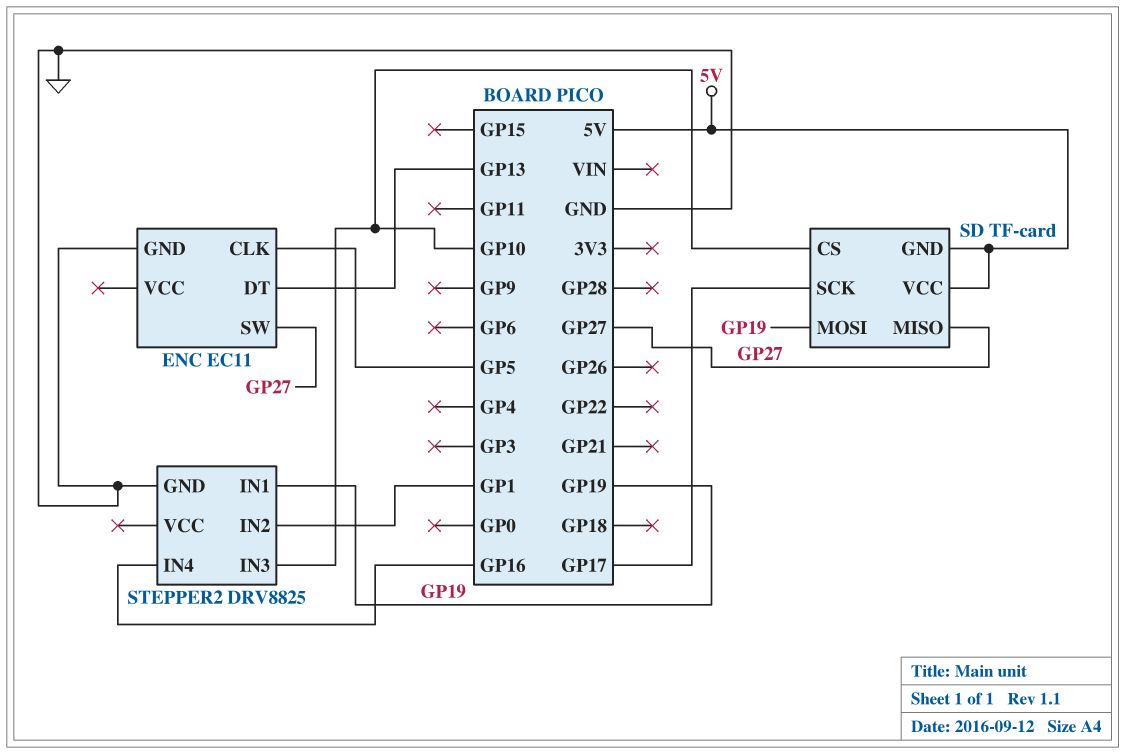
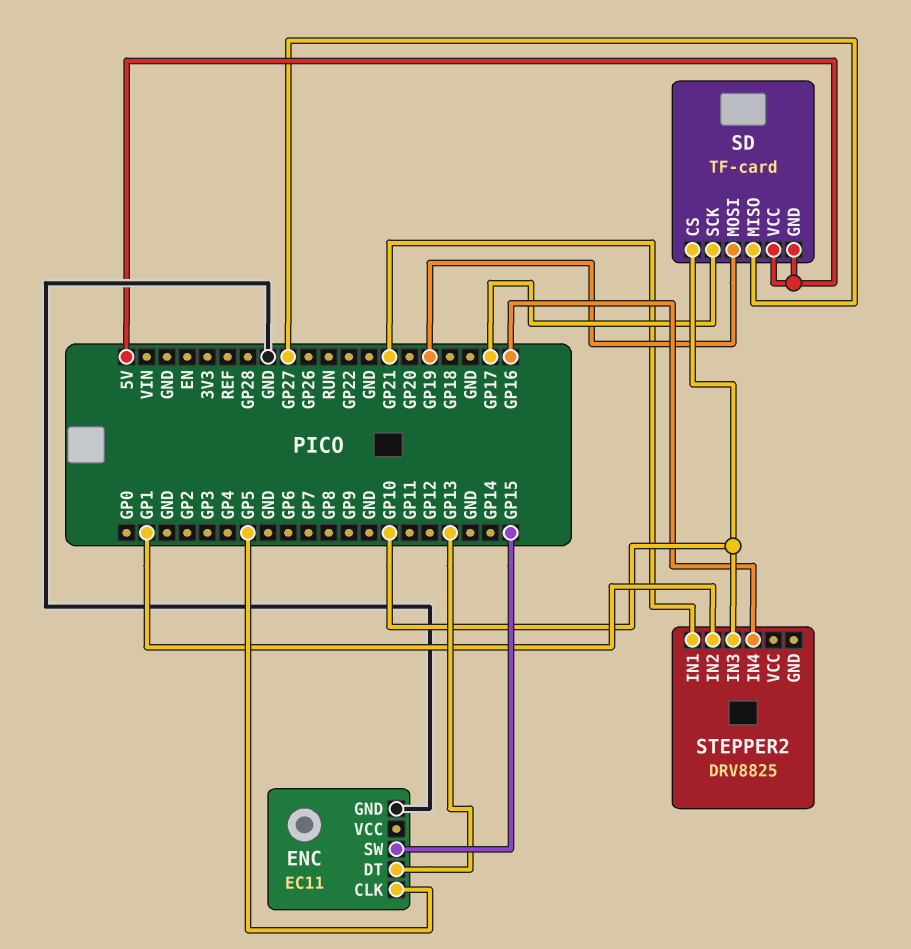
ENC pin SW: GP27 -> GP15
STEPPER2 pin GND: GND -> none
STEPPER2 pin IN1: GP19 -> GP21

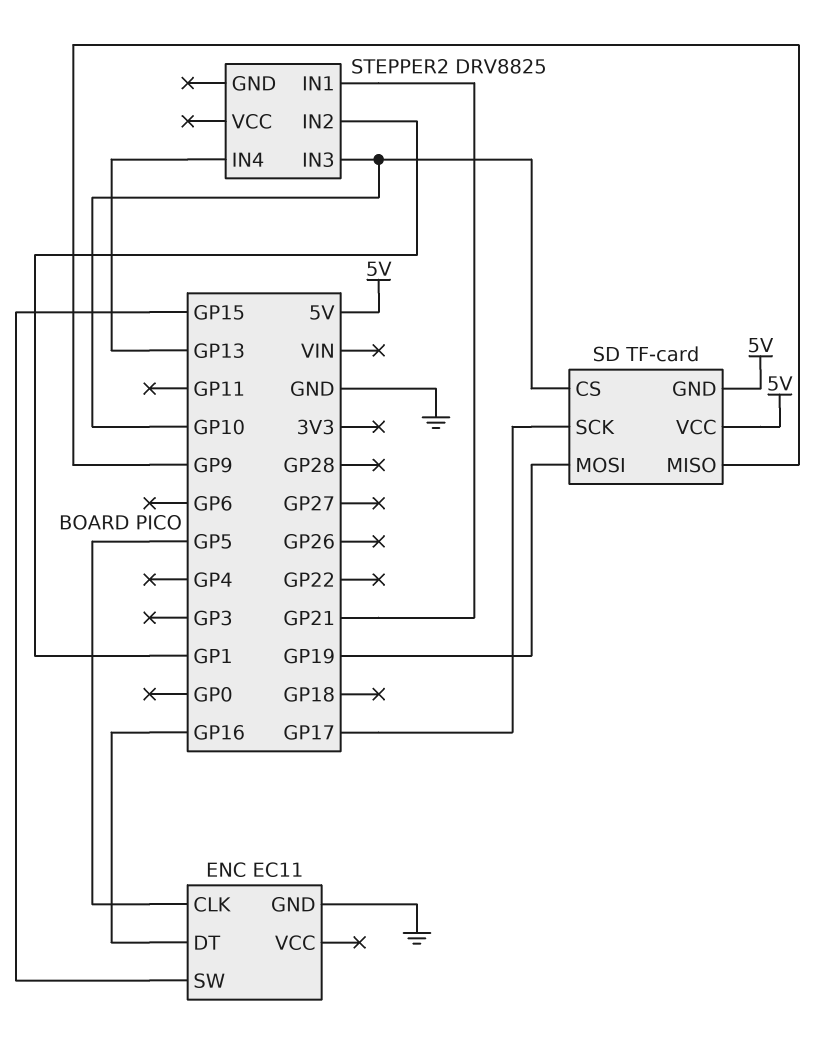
ENC pin DT: GP13 -> GP16
SD pin MISO: GP27 -> GP9
STEPPER2 pin IN4: GP16 -> GP13

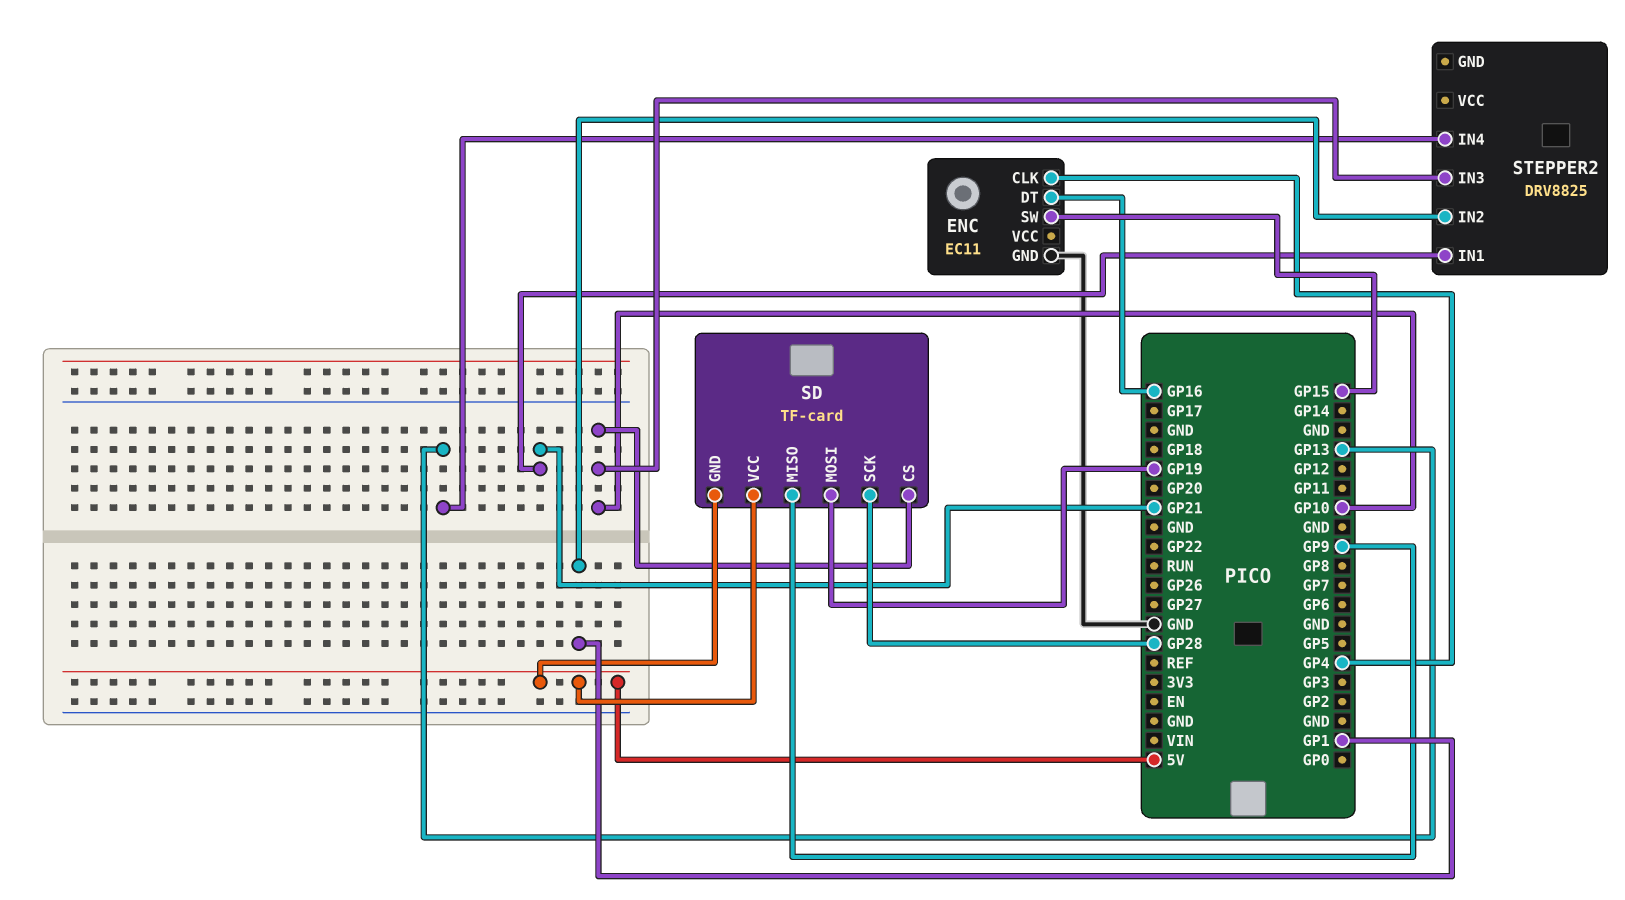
ENC pin CLK: GP5 -> GP4
SD pin SCK: GP17 -> GP28

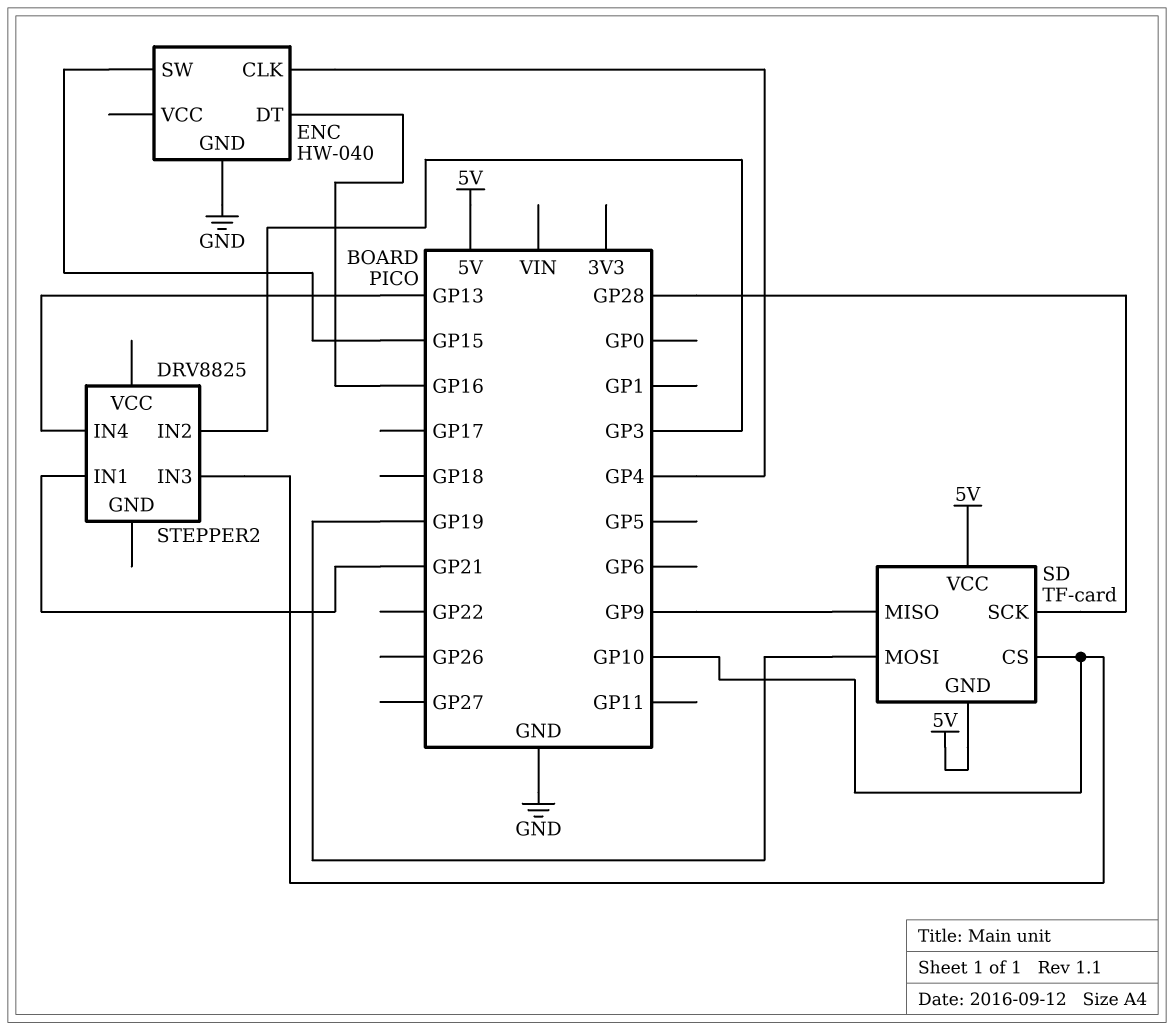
ENC: EC11 -> HW-040
STEPPER2 pin IN2: GP1 -> GP3

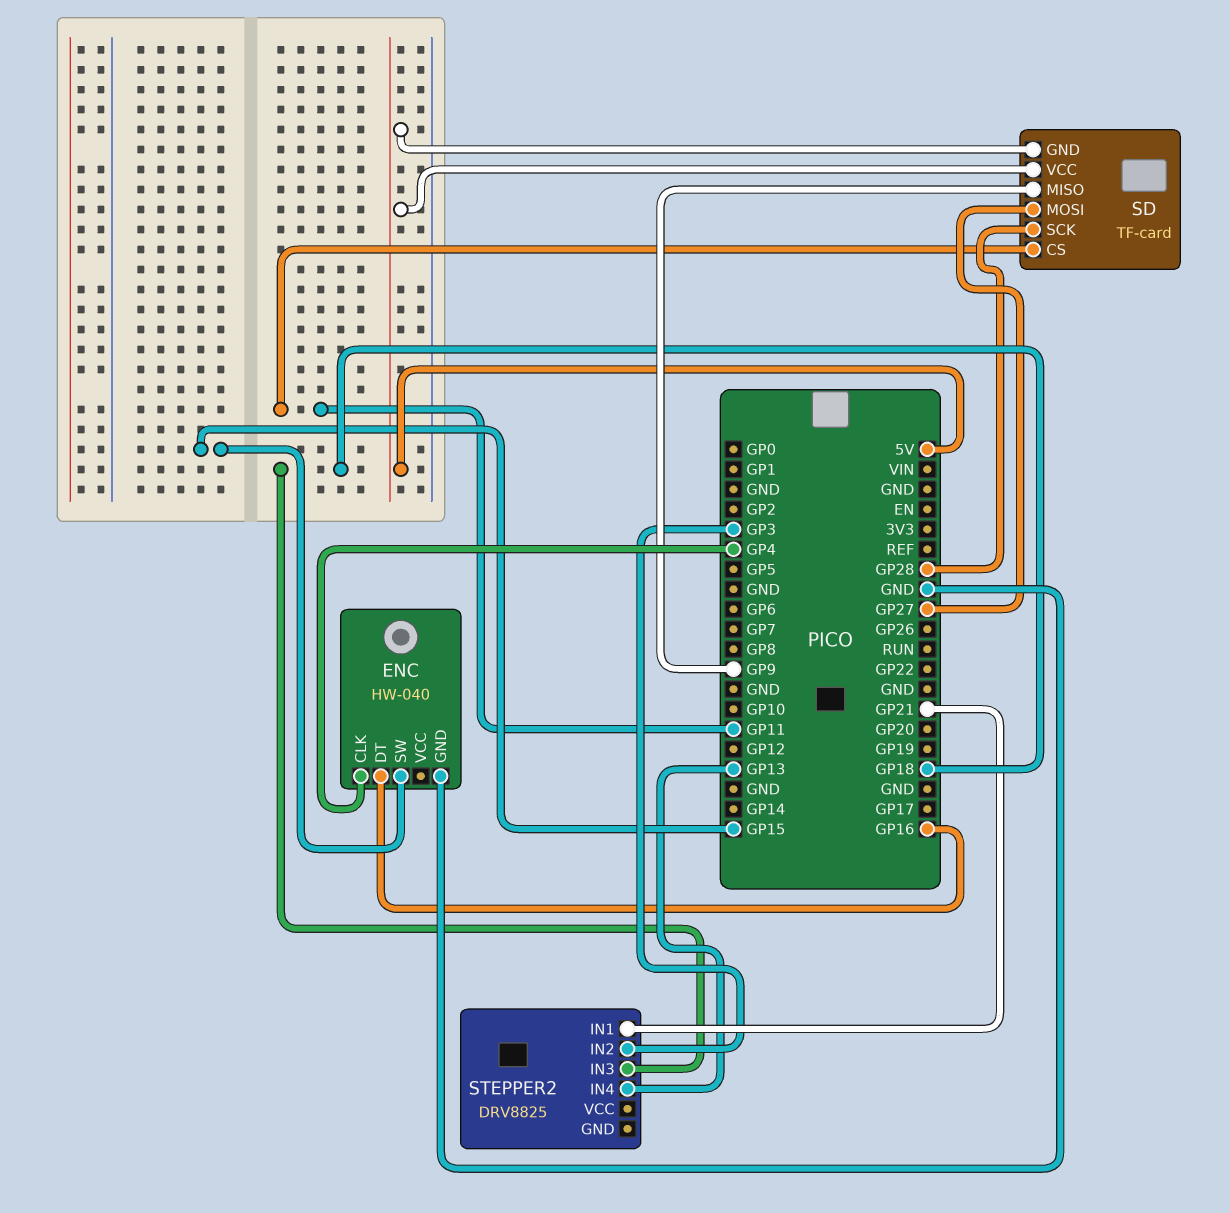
SD pin CS: GP10 -> GP11
SD pin MOSI: GP19 -> GP27
STEPPER2 pin IN3: GP10 -> GP18

